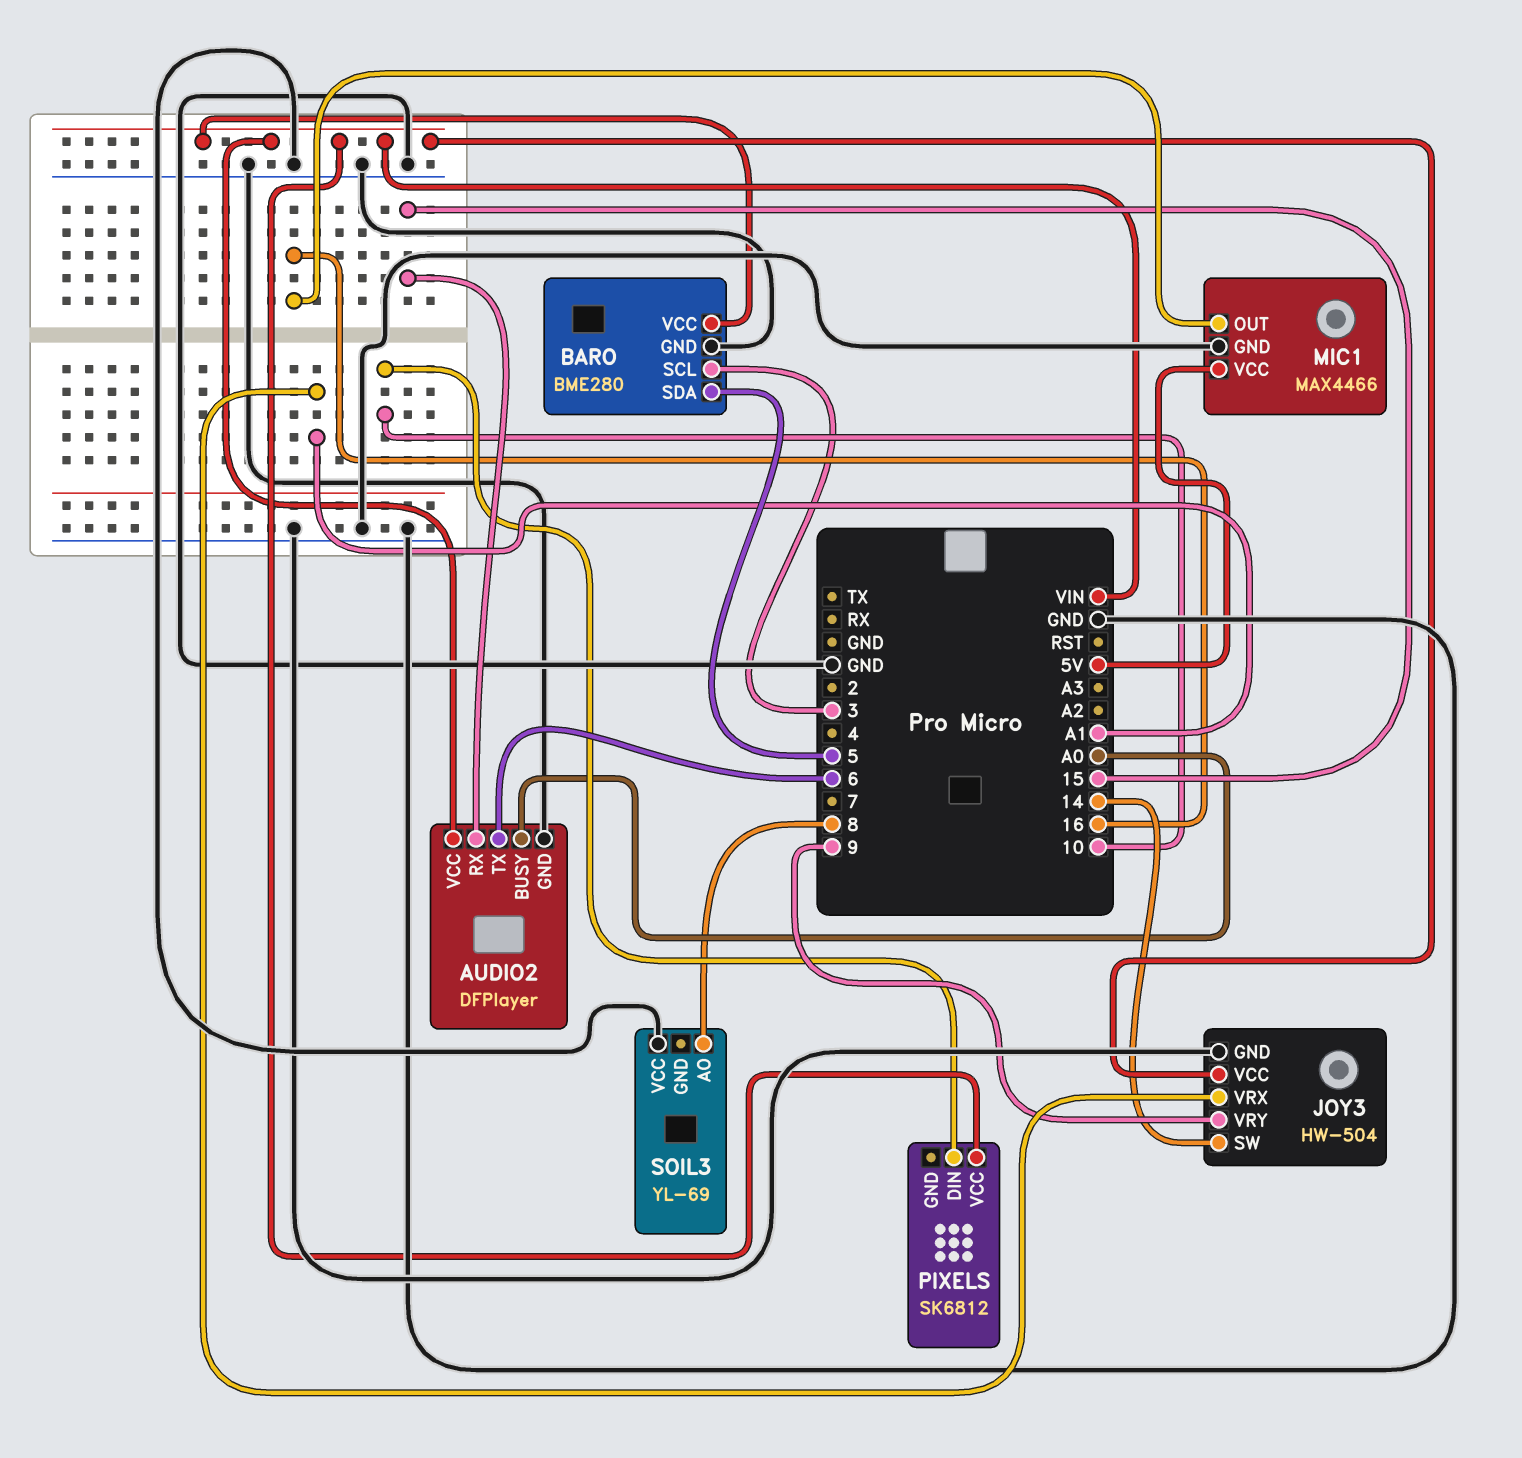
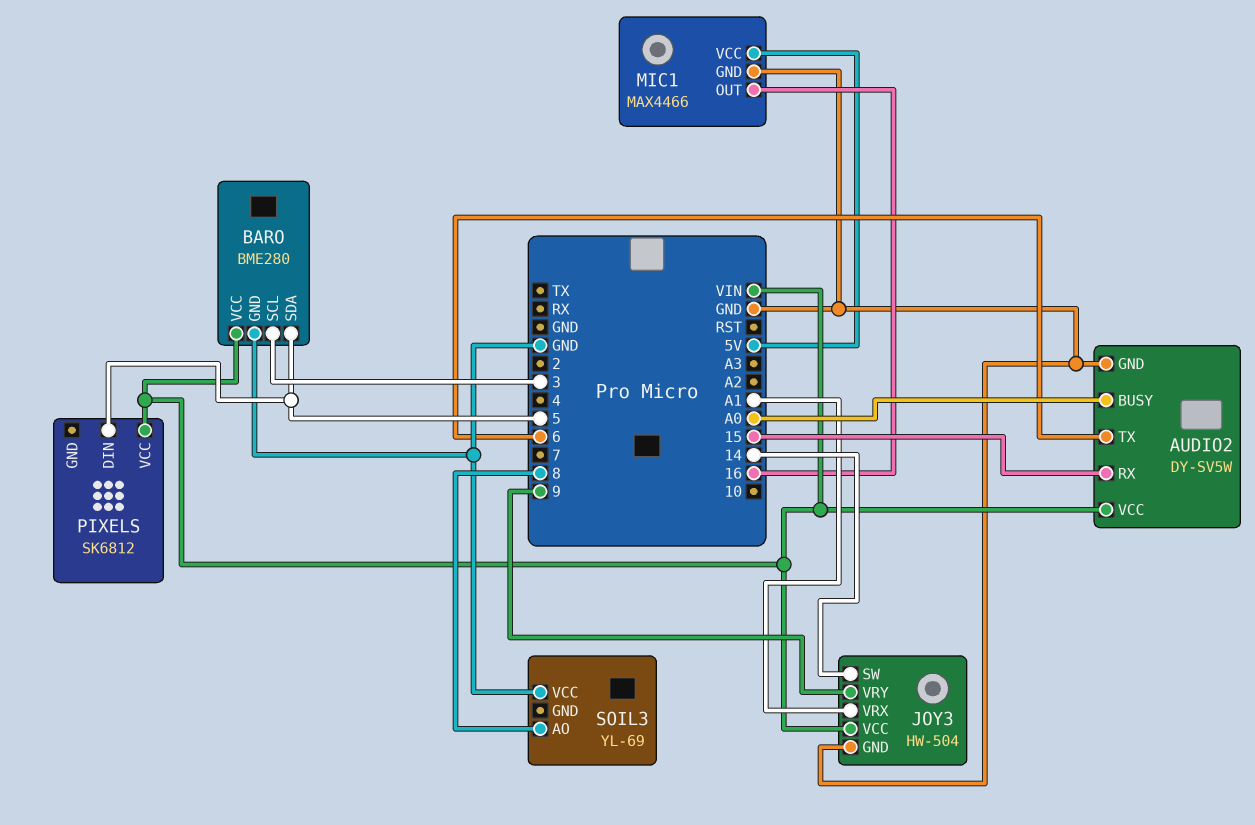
AUDIO2: DFPlayer -> DY-SV5W
PIXELS pin DIN: 10 -> 5

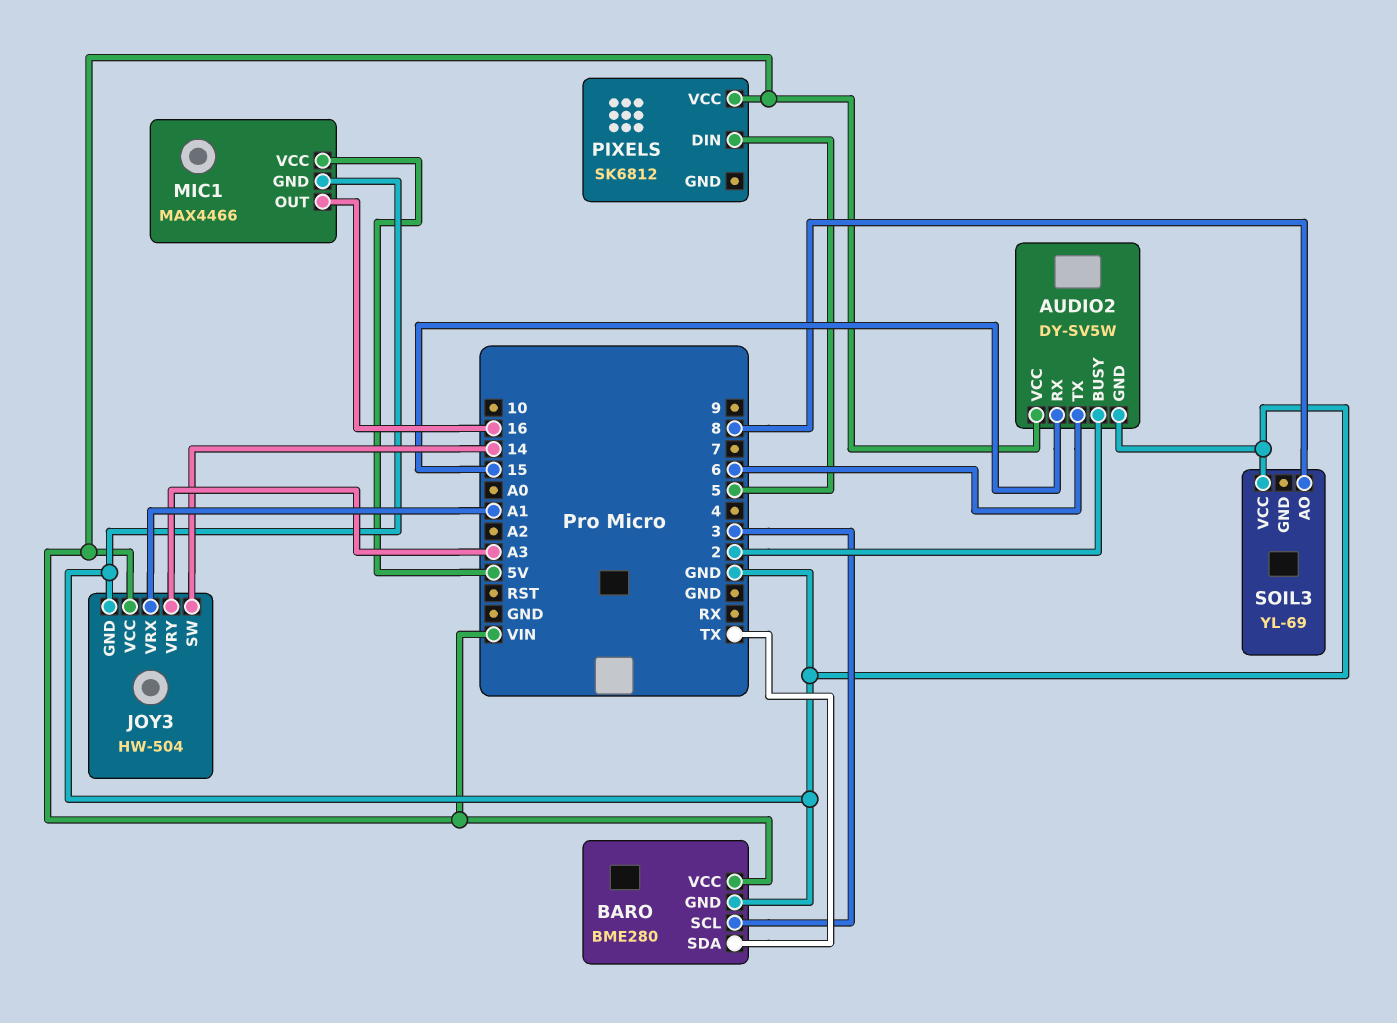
AUDIO2 pin BUSY: A0 -> 2
BARO pin SDA: 5 -> TX
JOY3 pin VRY: 9 -> A3

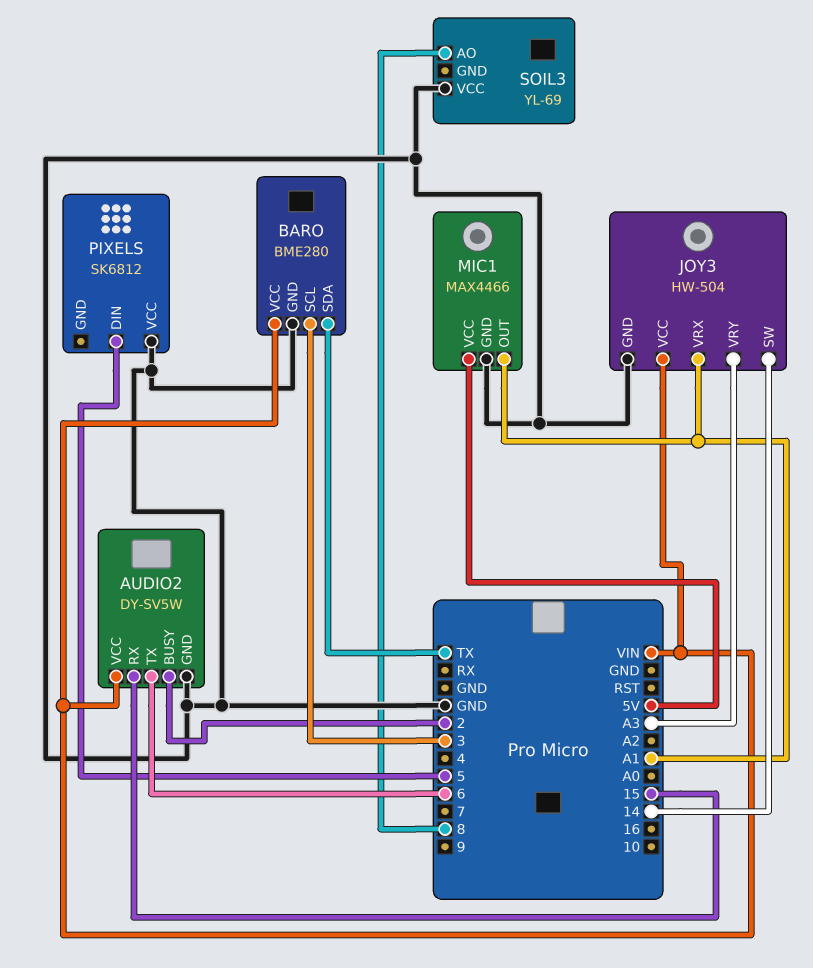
MIC1 pin OUT: 16 -> A1
PIXELS pin VCC: VIN -> GND

